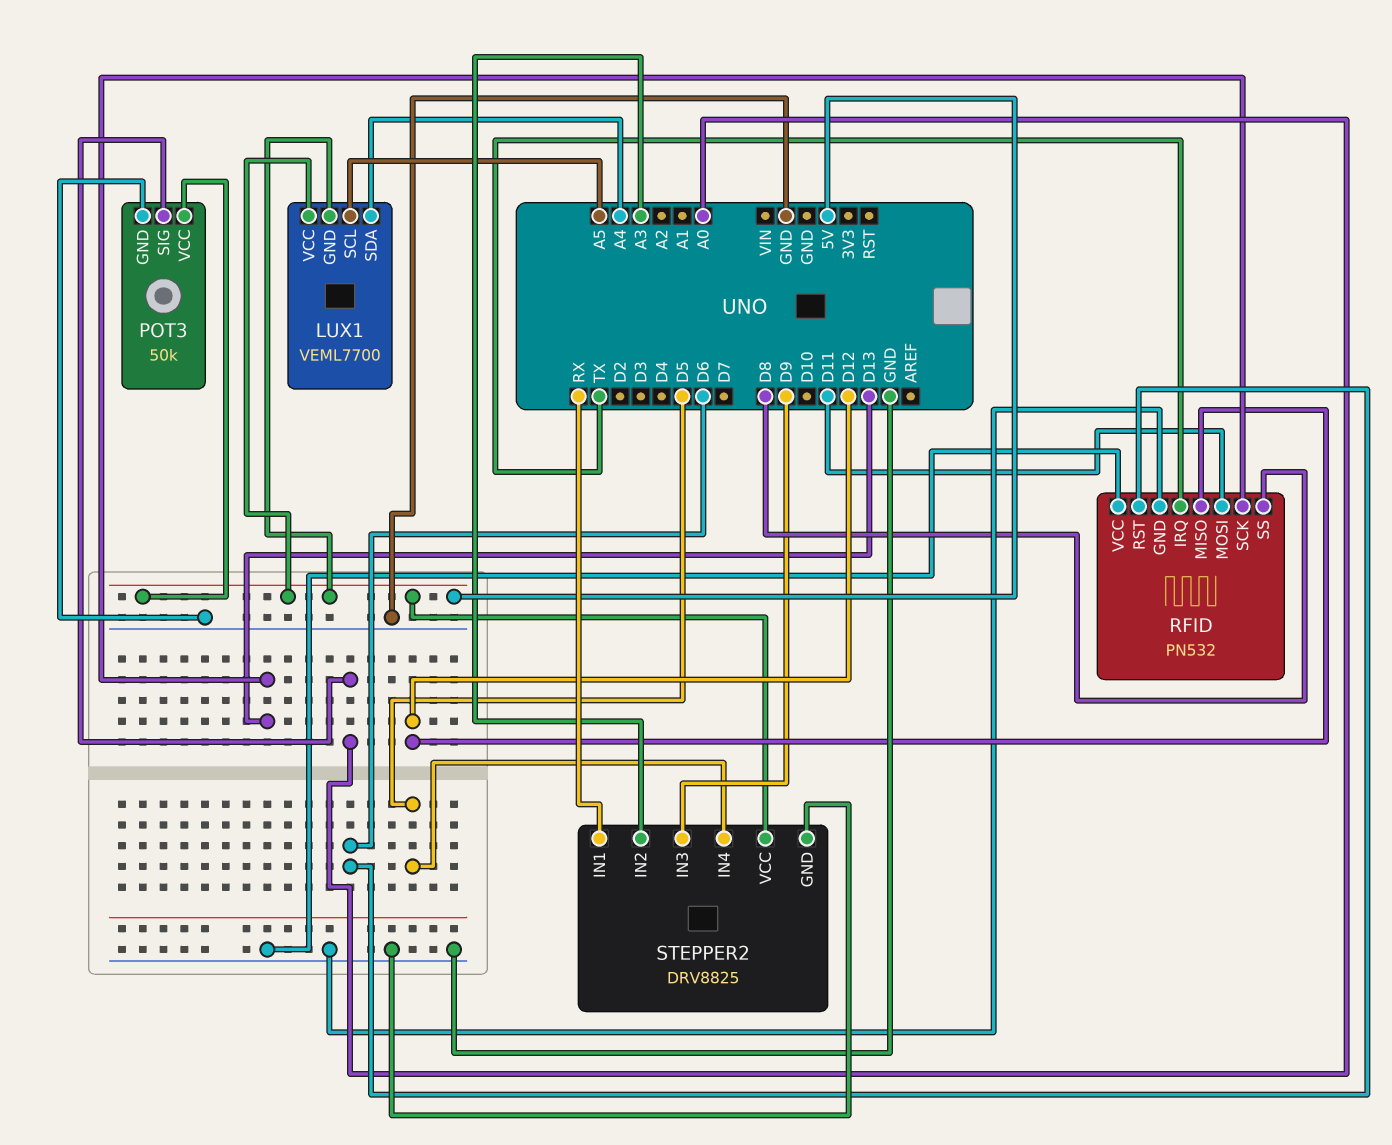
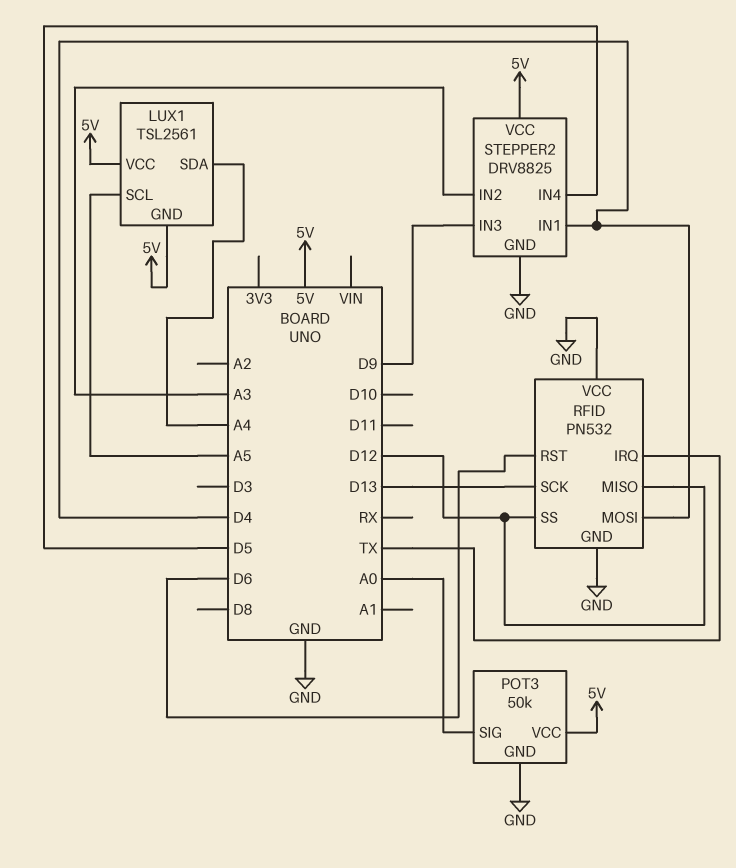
LUX1: VEML7700 -> TSL2561
RFID pin MOSI: D11 -> D4
RFID pin SS: D8 -> D12
STEPPER2 pin IN1: RX -> D4

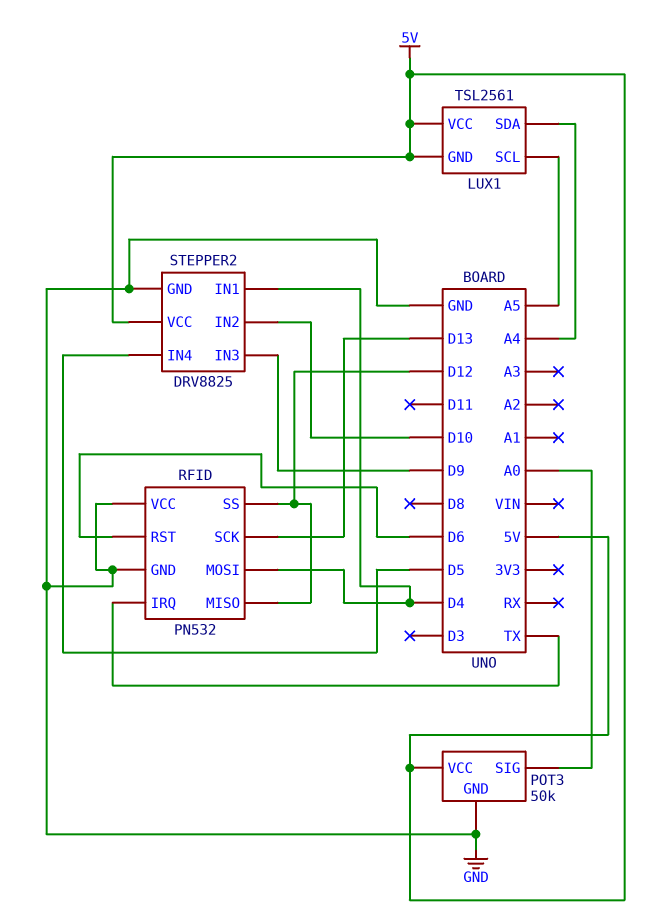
STEPPER2 pin IN2: A3 -> D10

